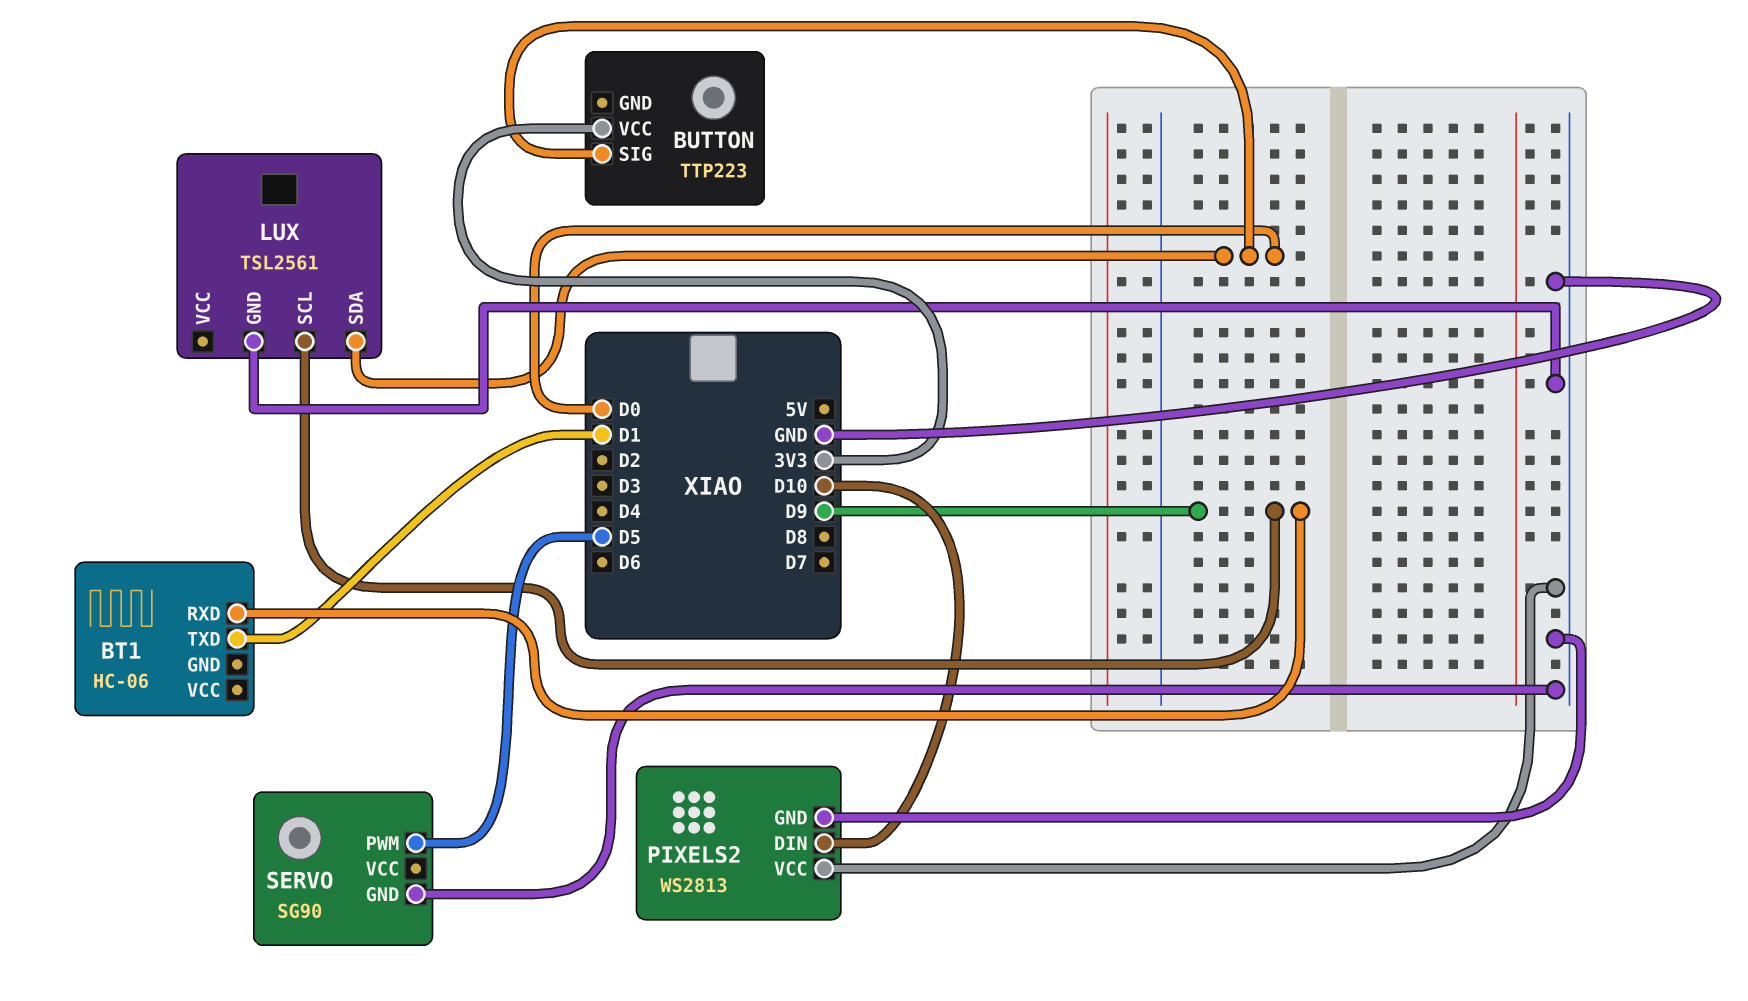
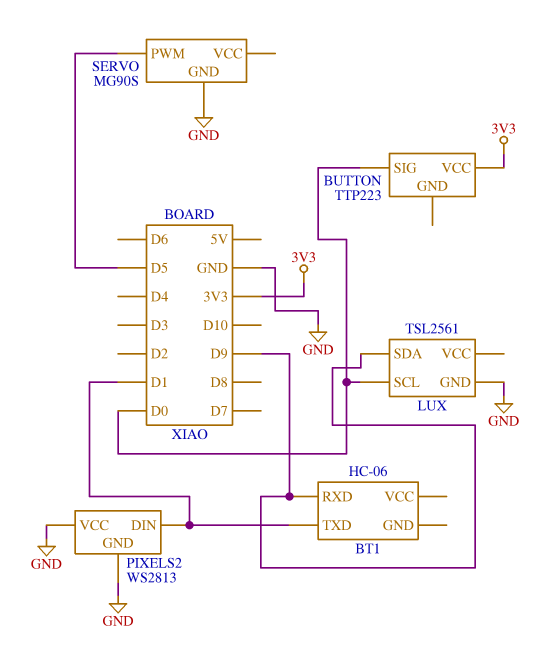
LUX pin SCL: D9 -> D0
LUX pin SDA: D0 -> D9
PIXELS2 pin DIN: D10 -> D1
SERVO: SG90 -> MG90S

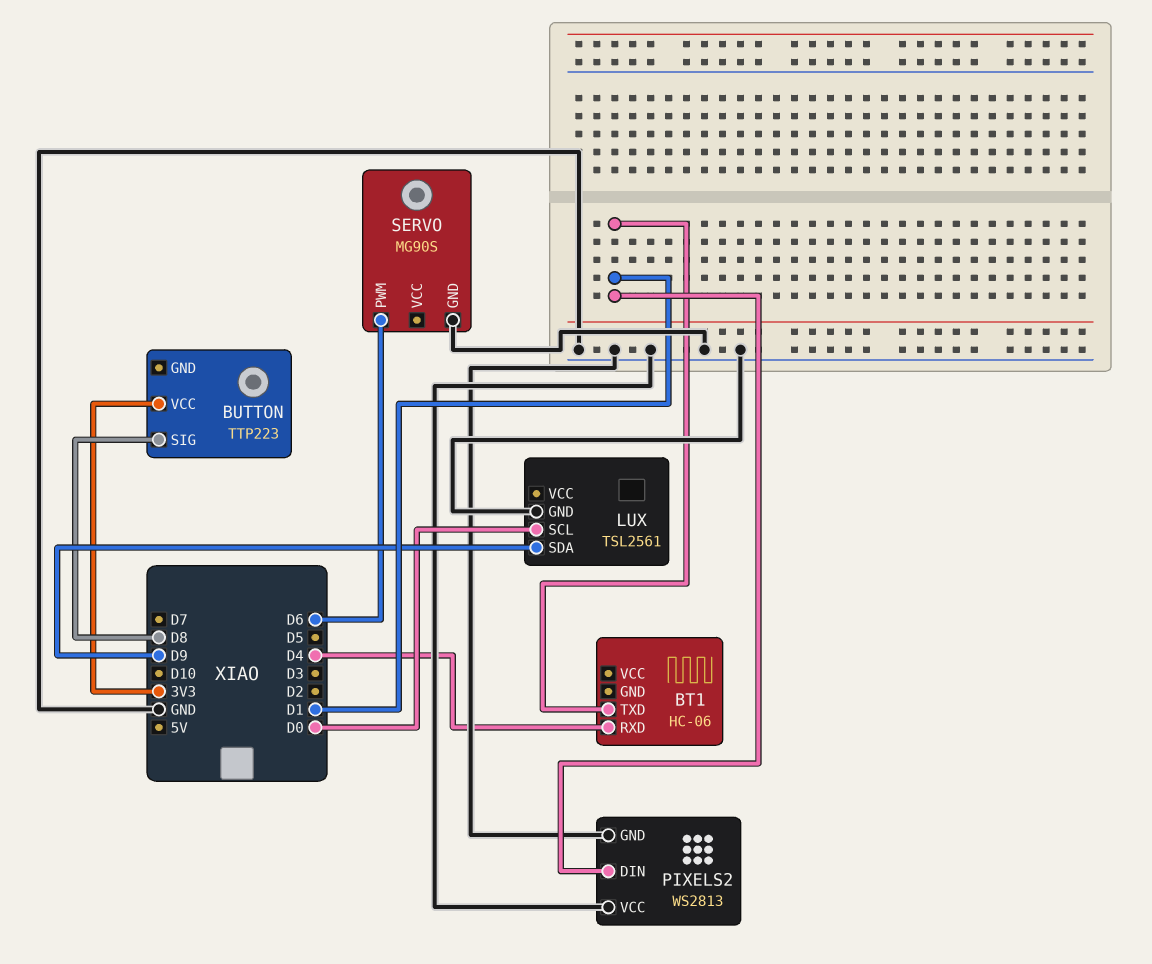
BT1 pin RXD: D9 -> D4
BUTTON pin SIG: D0 -> D8
SERVO pin PWM: D5 -> D6

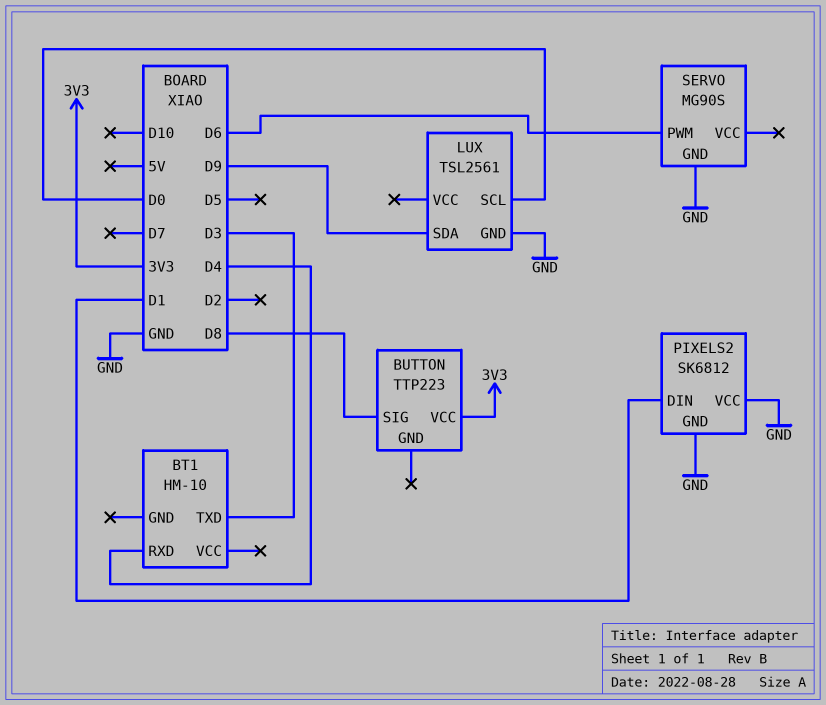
BT1: HC-06 -> HM-10
BT1 pin TXD: D1 -> D3
PIXELS2: WS2813 -> SK6812

